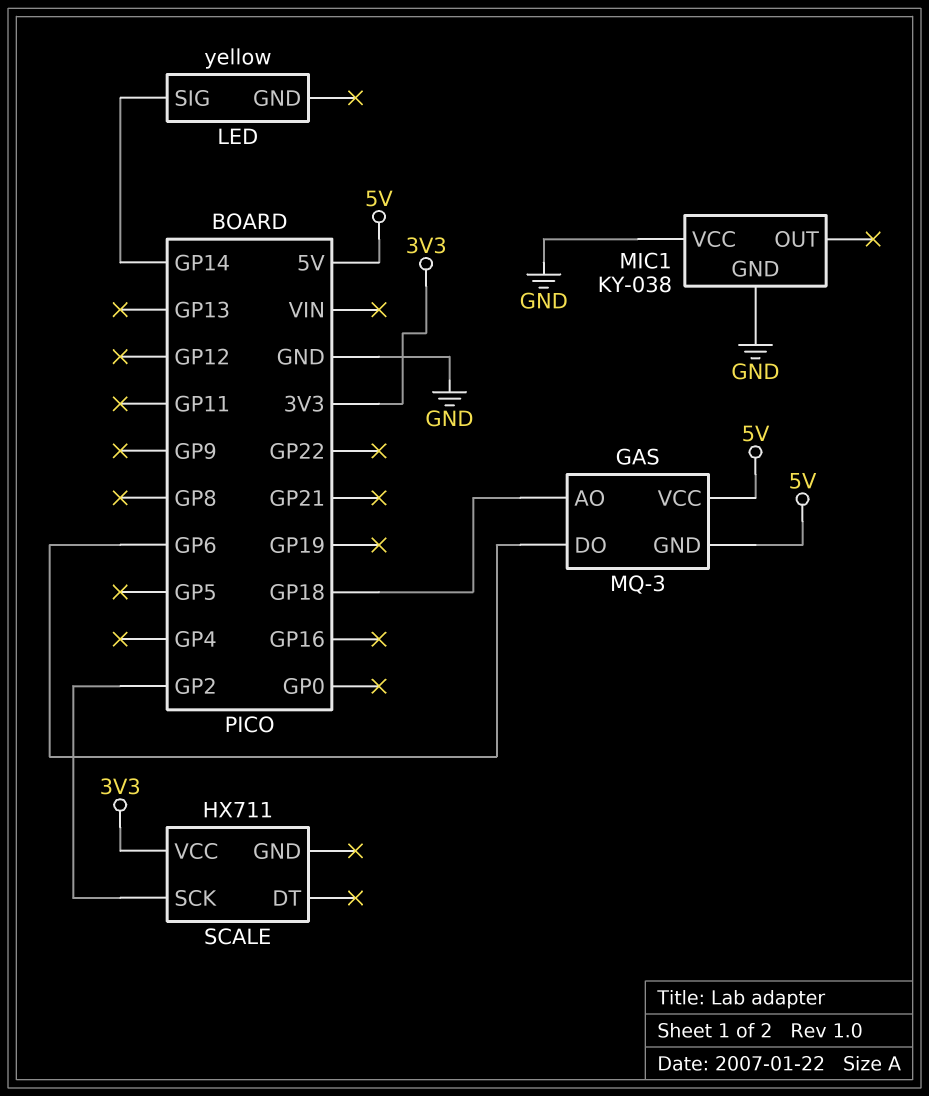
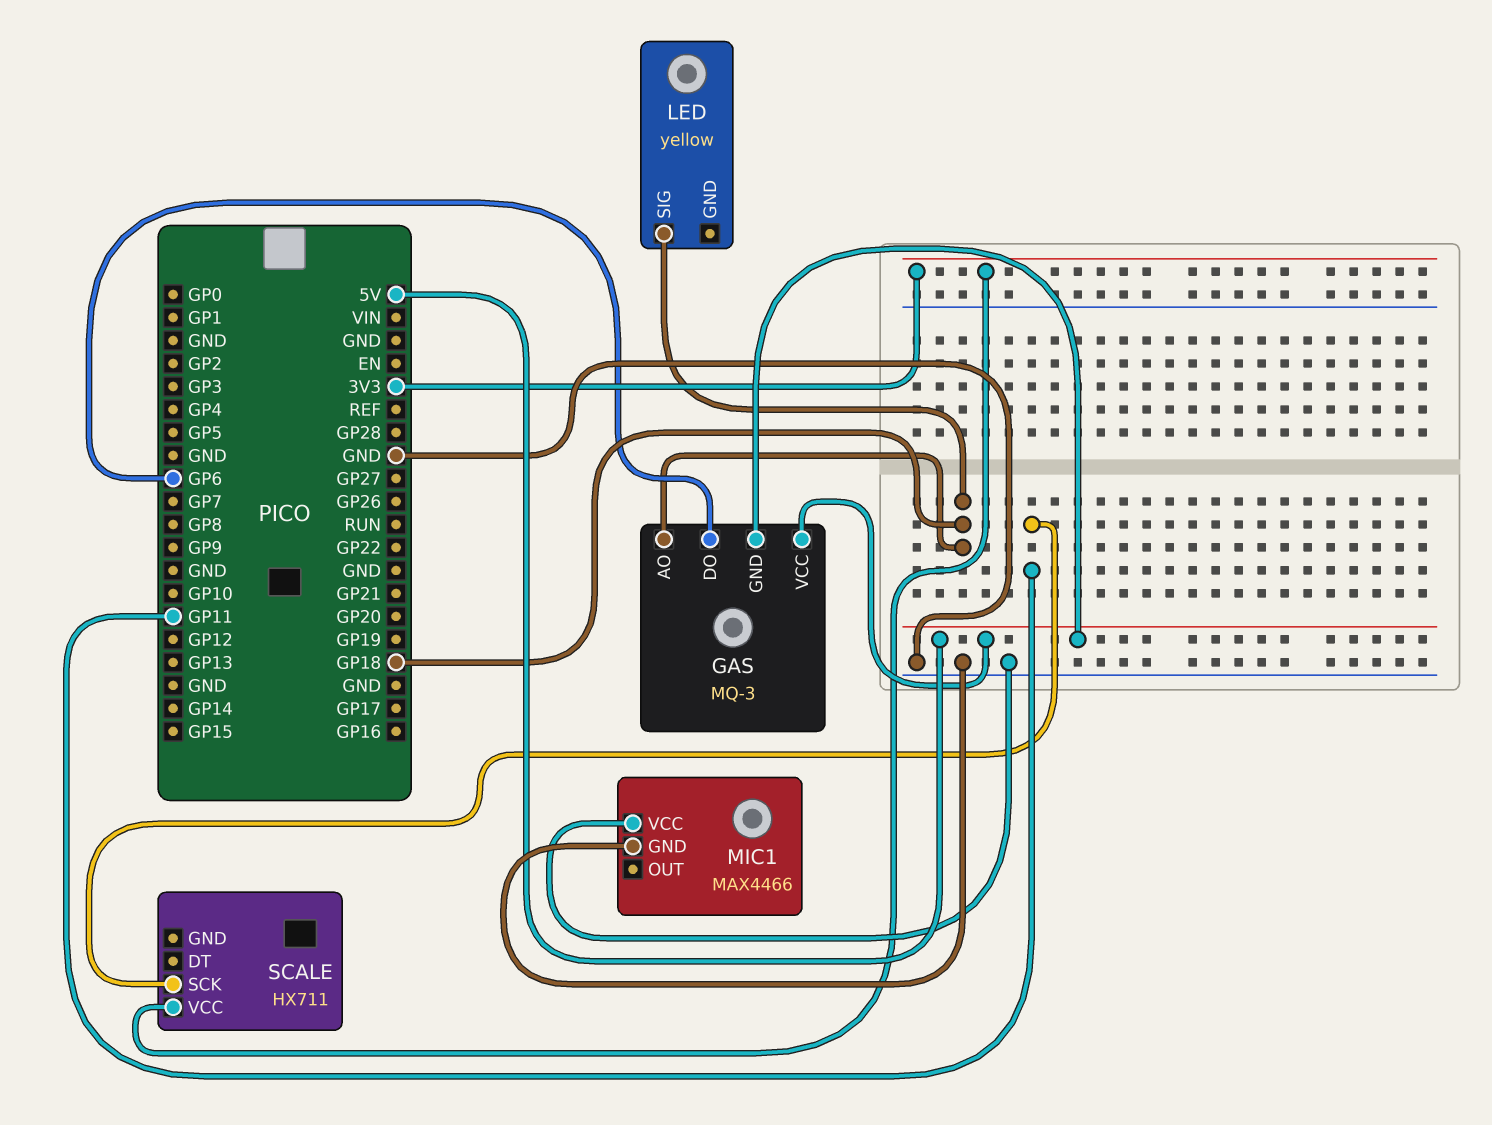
LED pin SIG: GP14 -> GP18
MIC1: KY-038 -> MAX4466
SCALE pin SCK: GP2 -> GP11

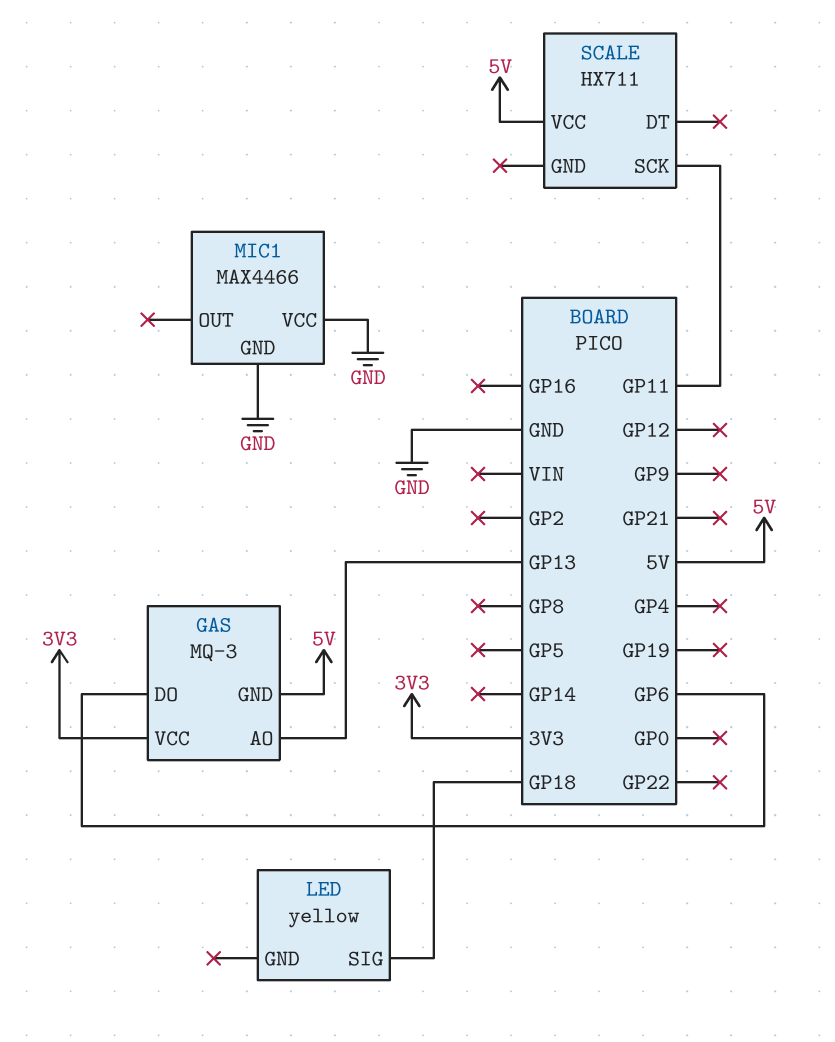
GAS pin AO: GP18 -> GP13
GAS pin VCC: 5V -> 3V3
SCALE pin VCC: 3V3 -> 5V

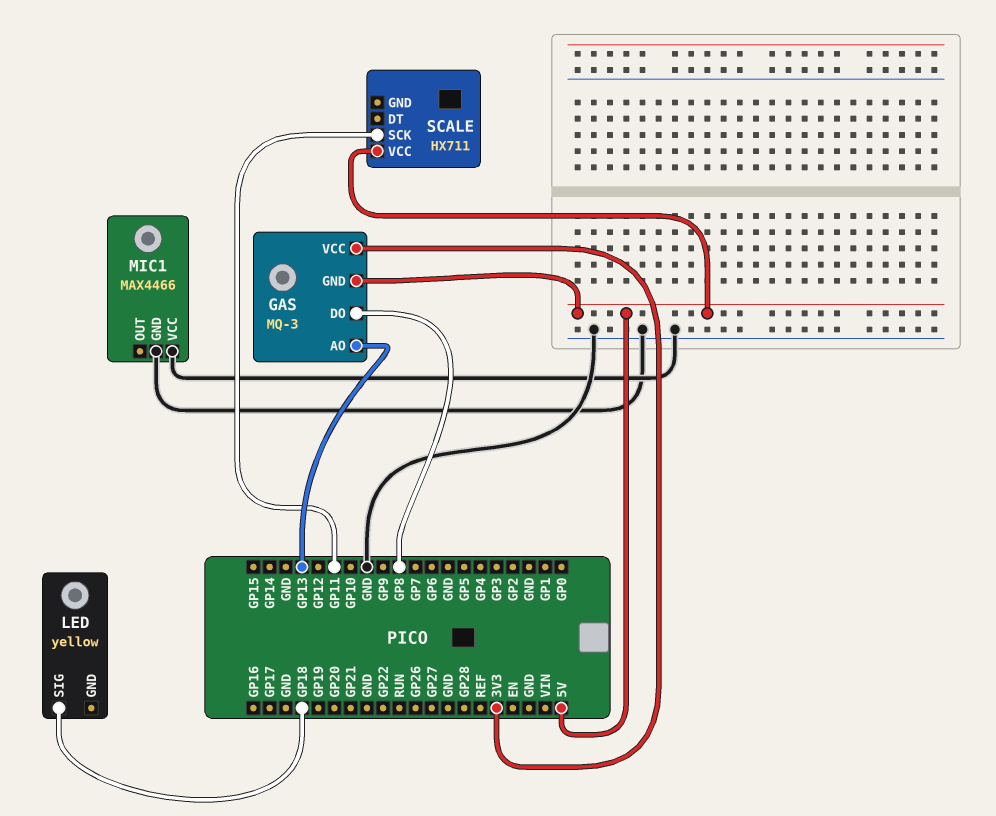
GAS pin DO: GP6 -> GP8

